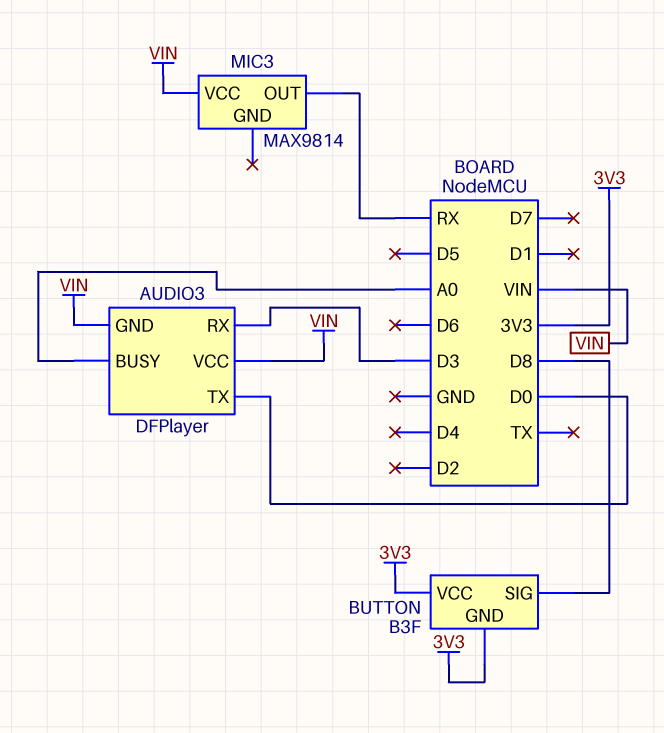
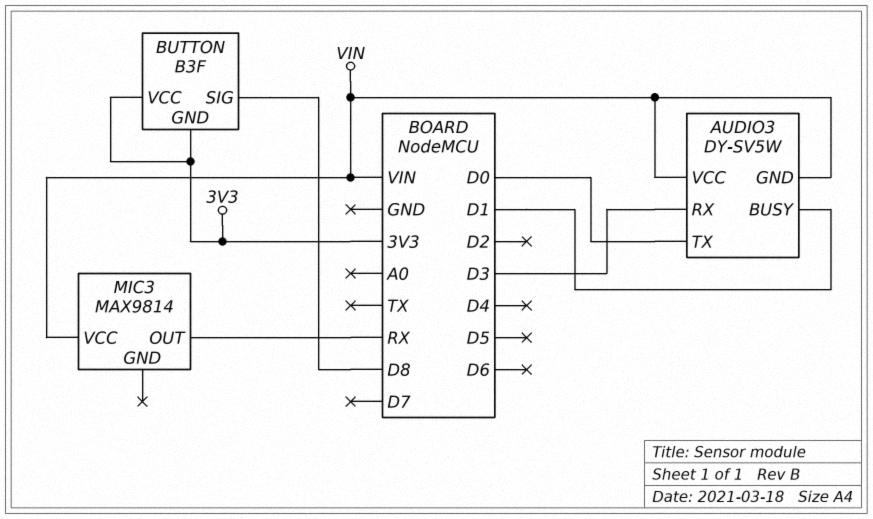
AUDIO3: DFPlayer -> DY-SV5W
AUDIO3 pin BUSY: A0 -> D1

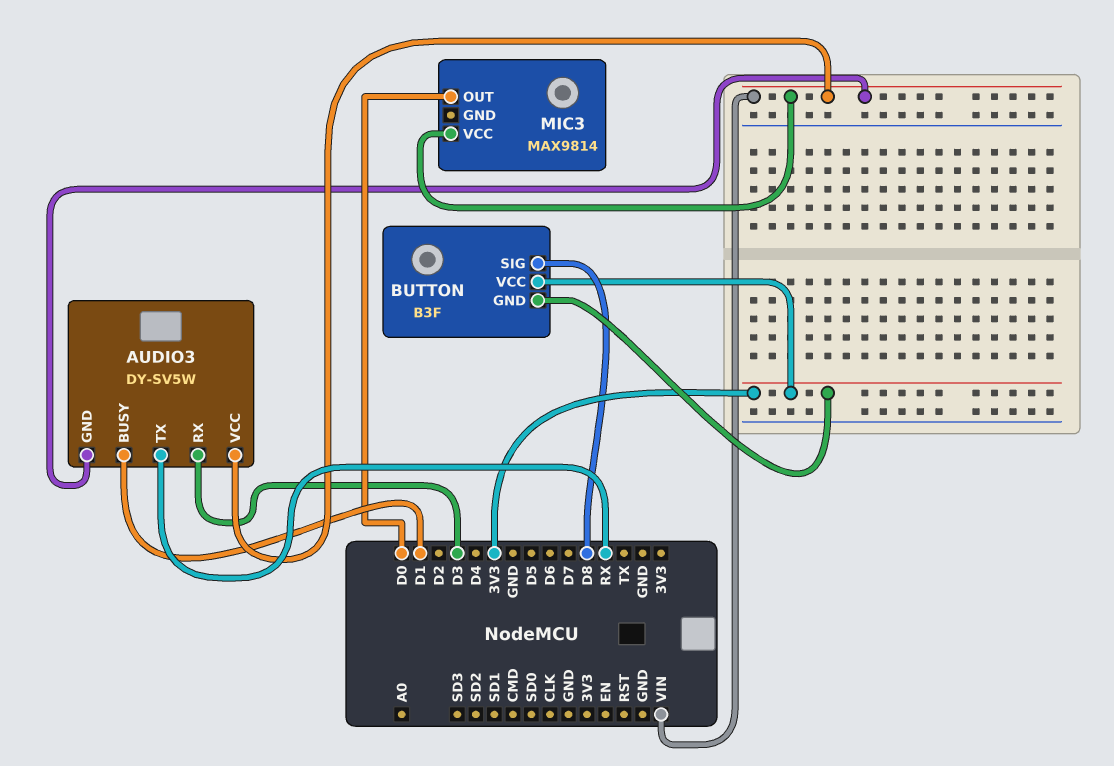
AUDIO3 pin TX: D0 -> RX
MIC3 pin OUT: RX -> D0

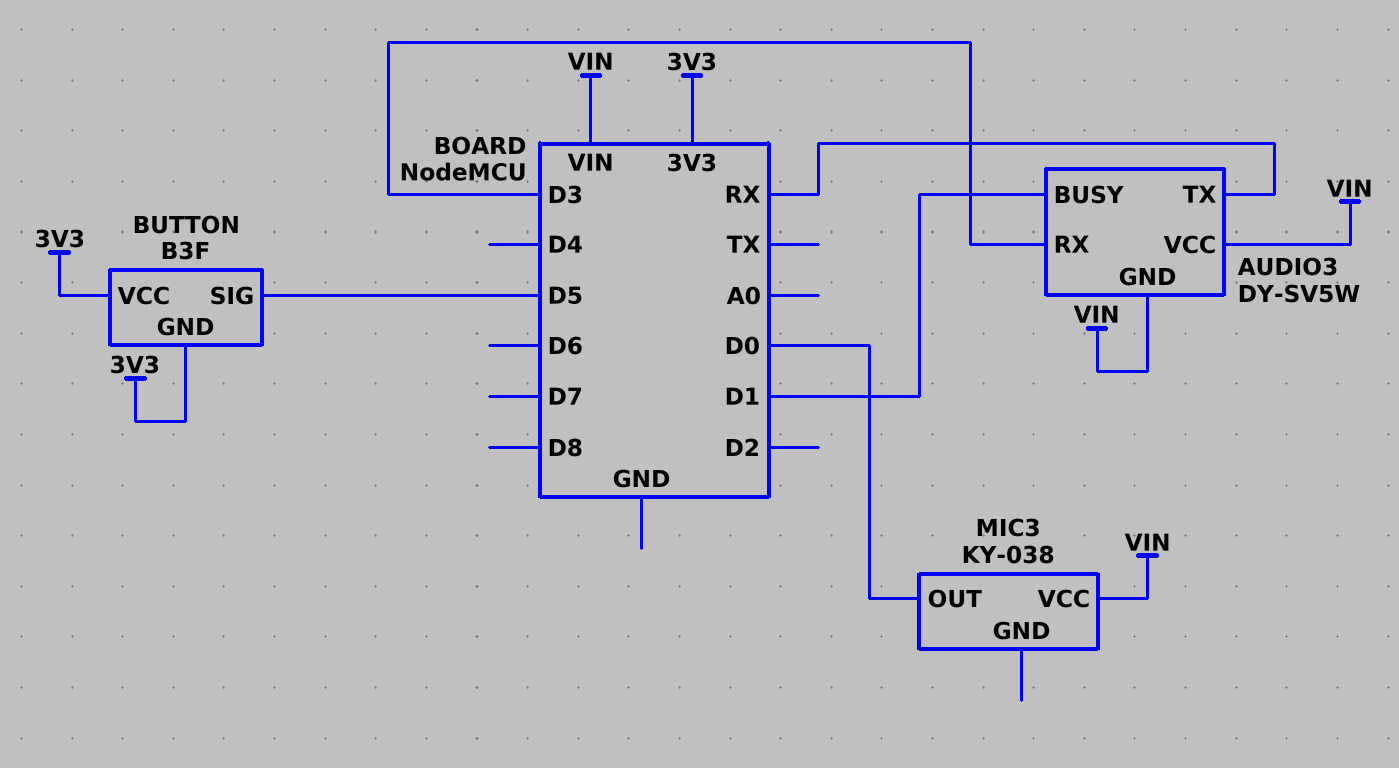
BUTTON pin SIG: D8 -> D5
MIC3: MAX9814 -> KY-038

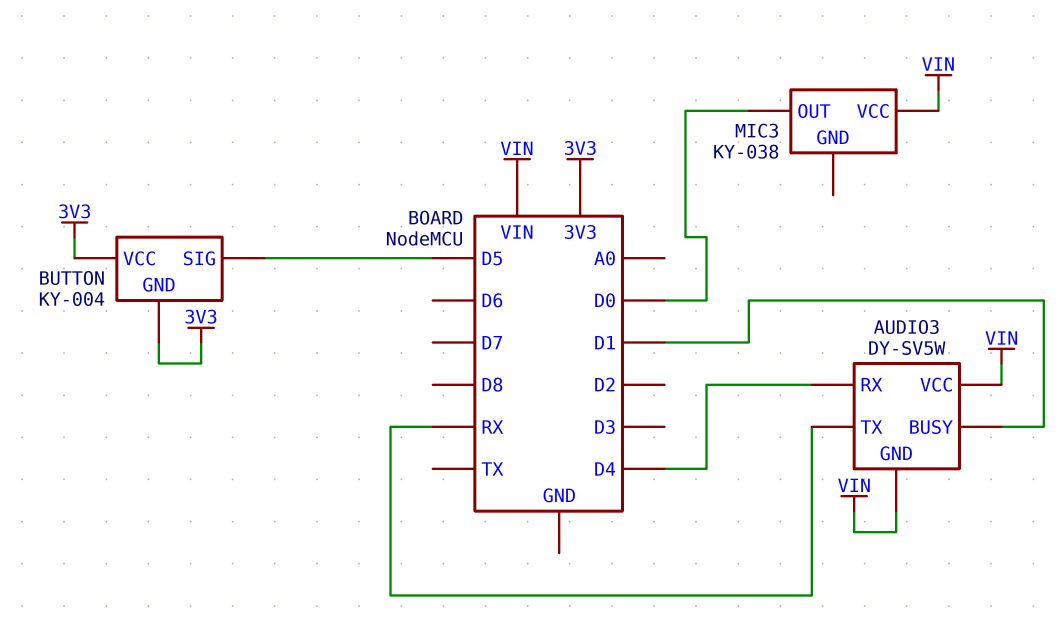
AUDIO3 pin RX: D3 -> D4
BUTTON: B3F -> KY-004

